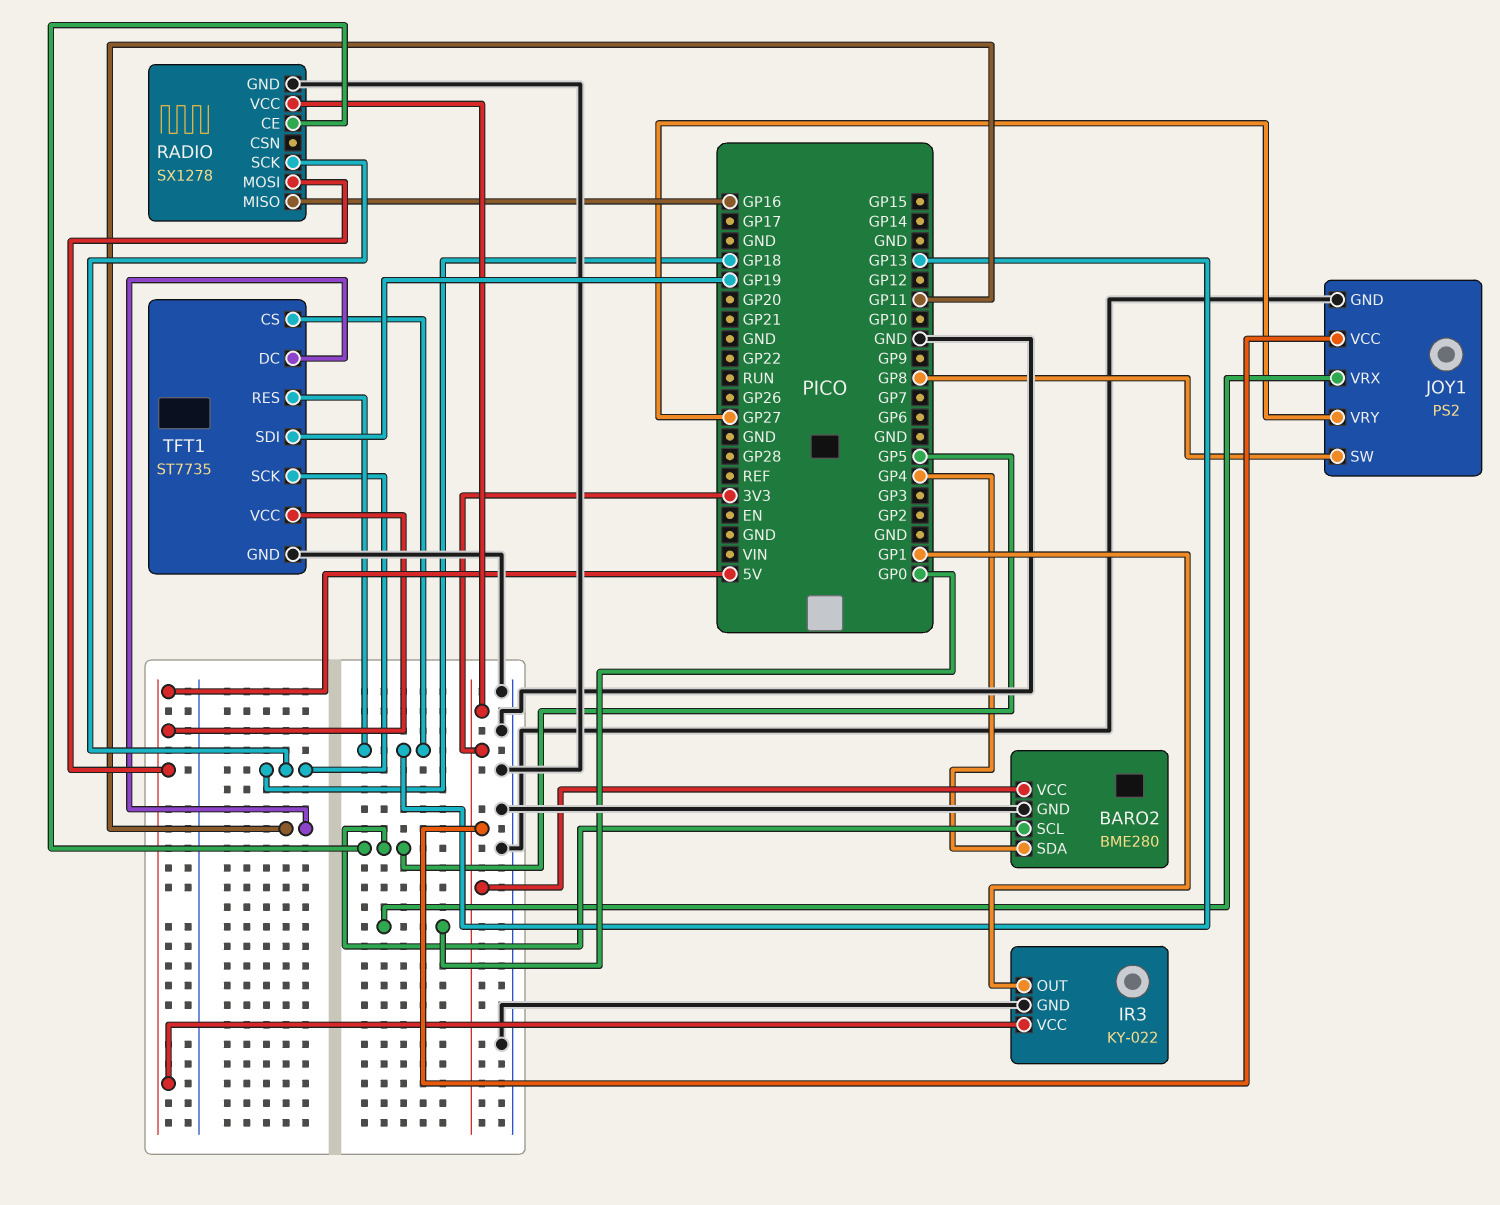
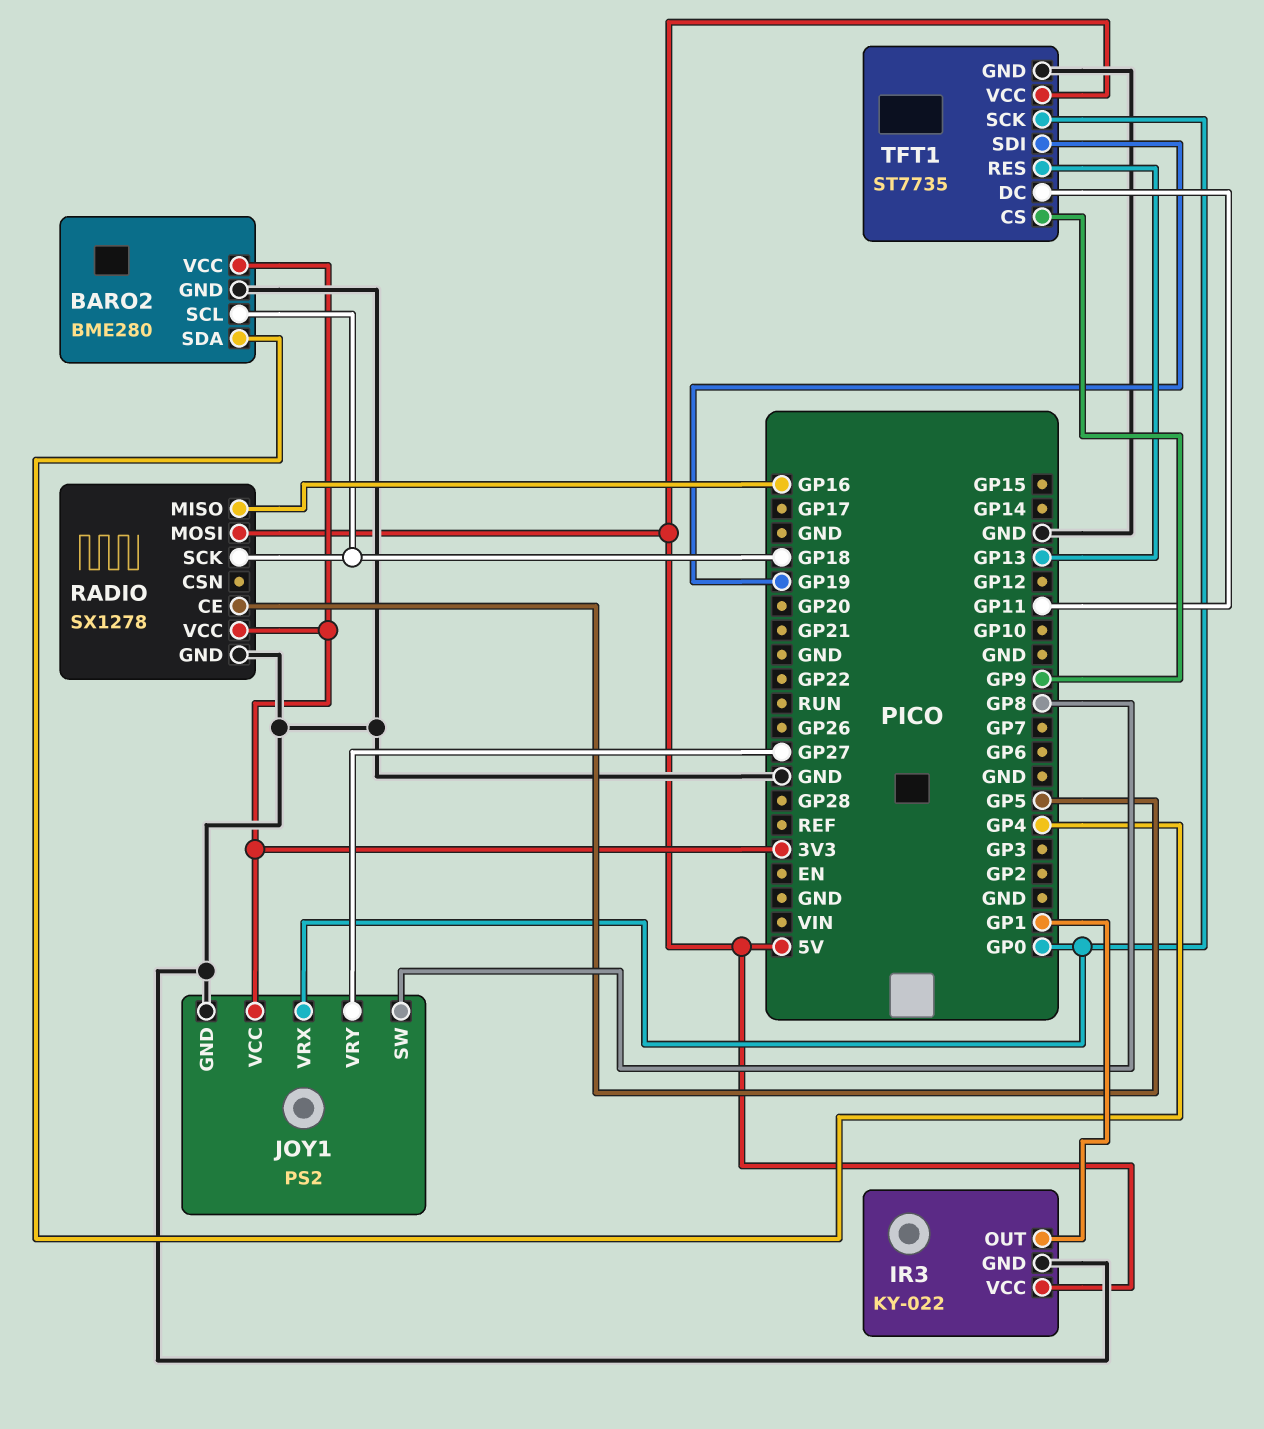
BARO2 pin SCL: GP5 -> GP18
TFT1 pin CS: GP13 -> GP9
TFT1 pin SCK: GP18 -> GP0

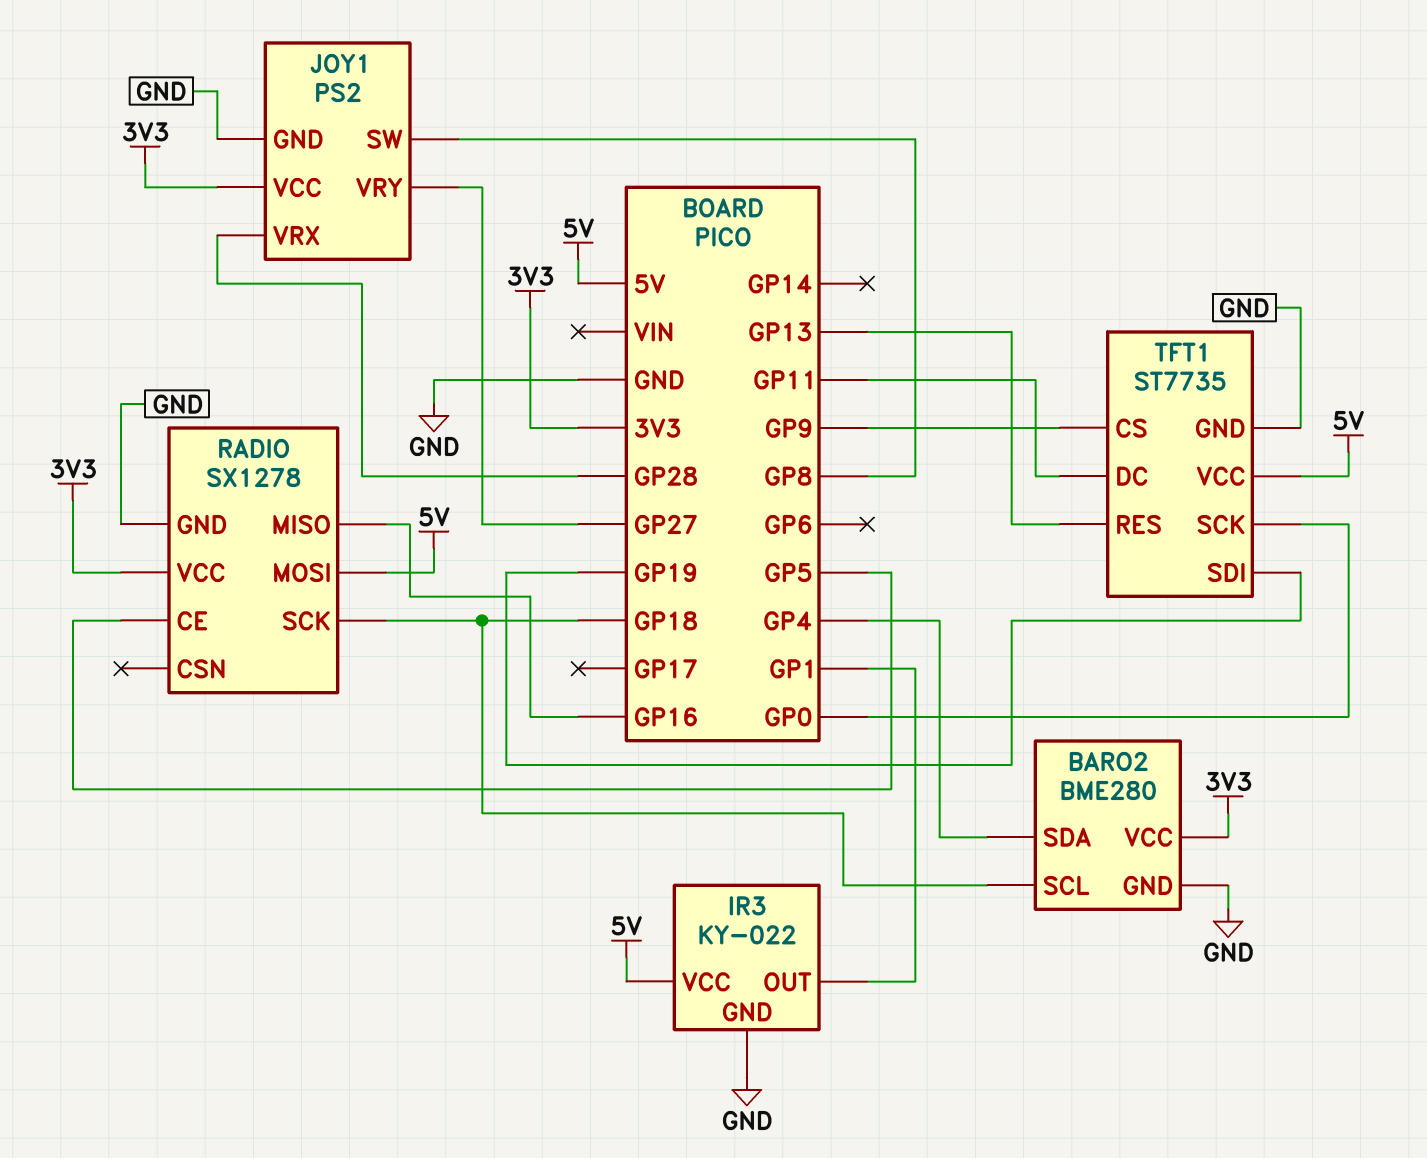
JOY1 pin VRX: GP0 -> GP28

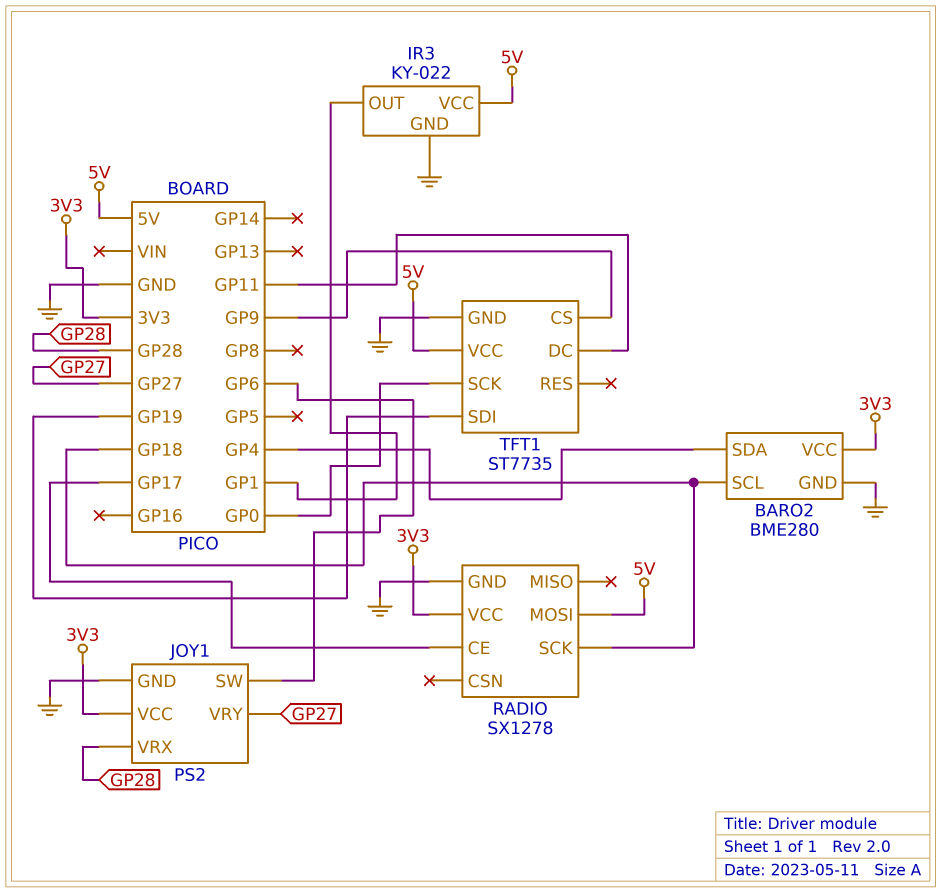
JOY1 pin SW: GP8 -> GP6
RADIO pin CE: GP5 -> GP17
RADIO pin MISO: GP16 -> none
TFT1 pin RES: GP13 -> none

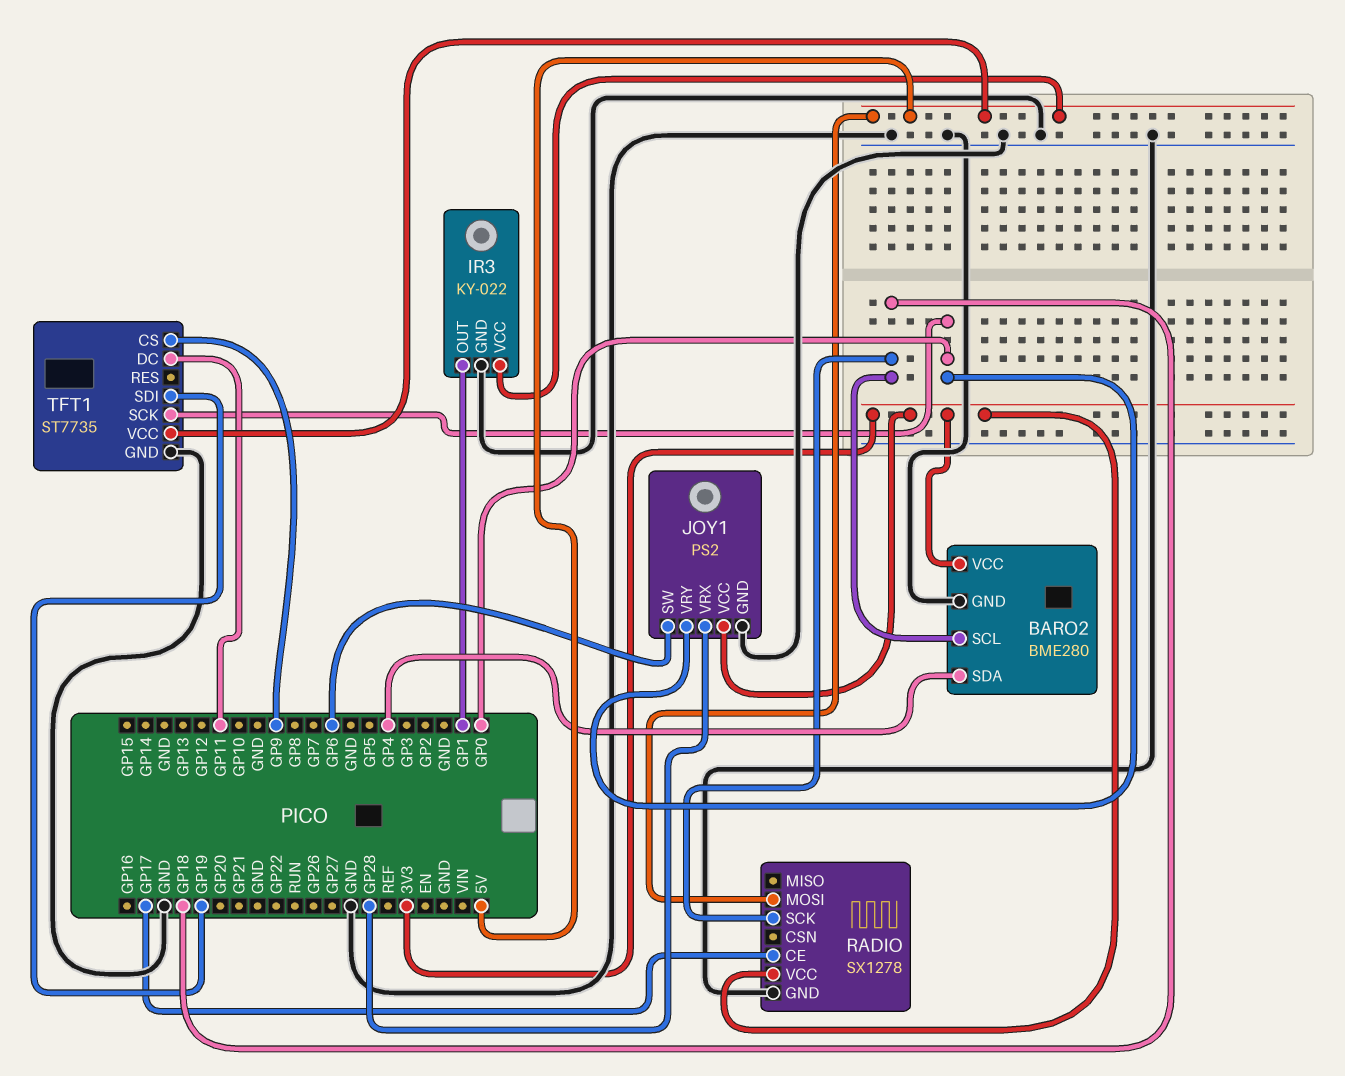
JOY1 pin VRY: GP27 -> GP0

